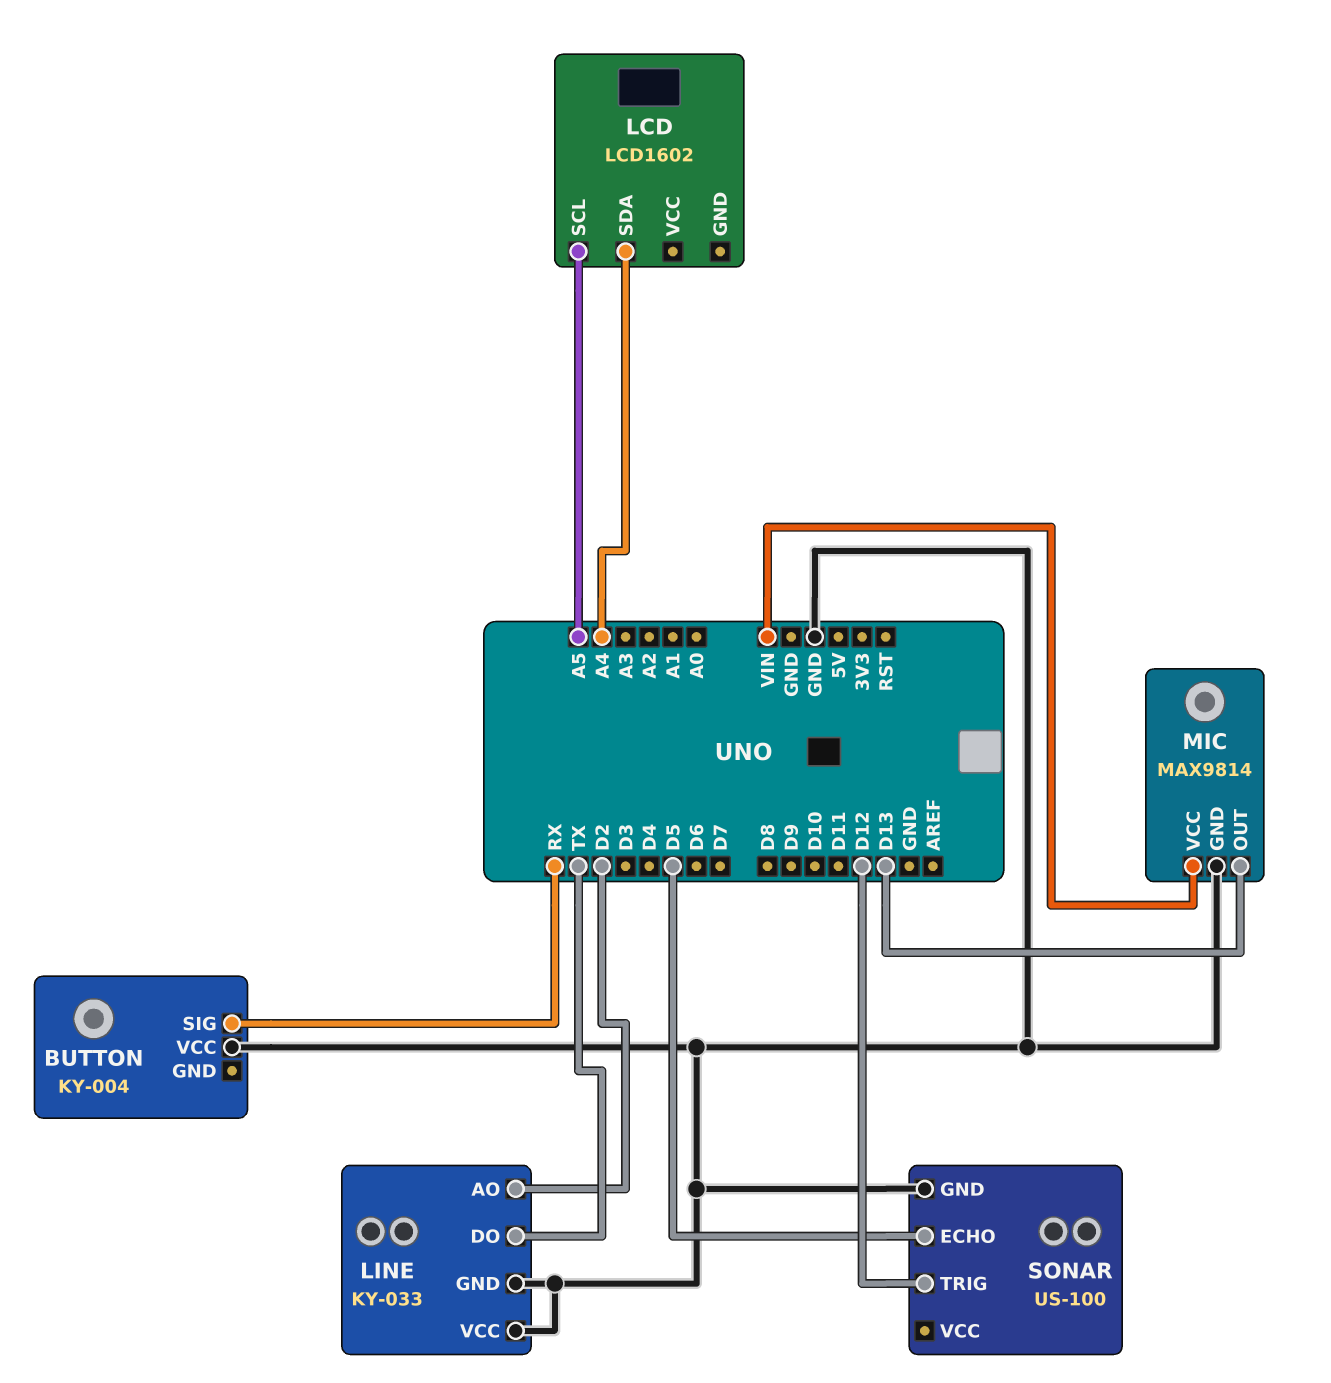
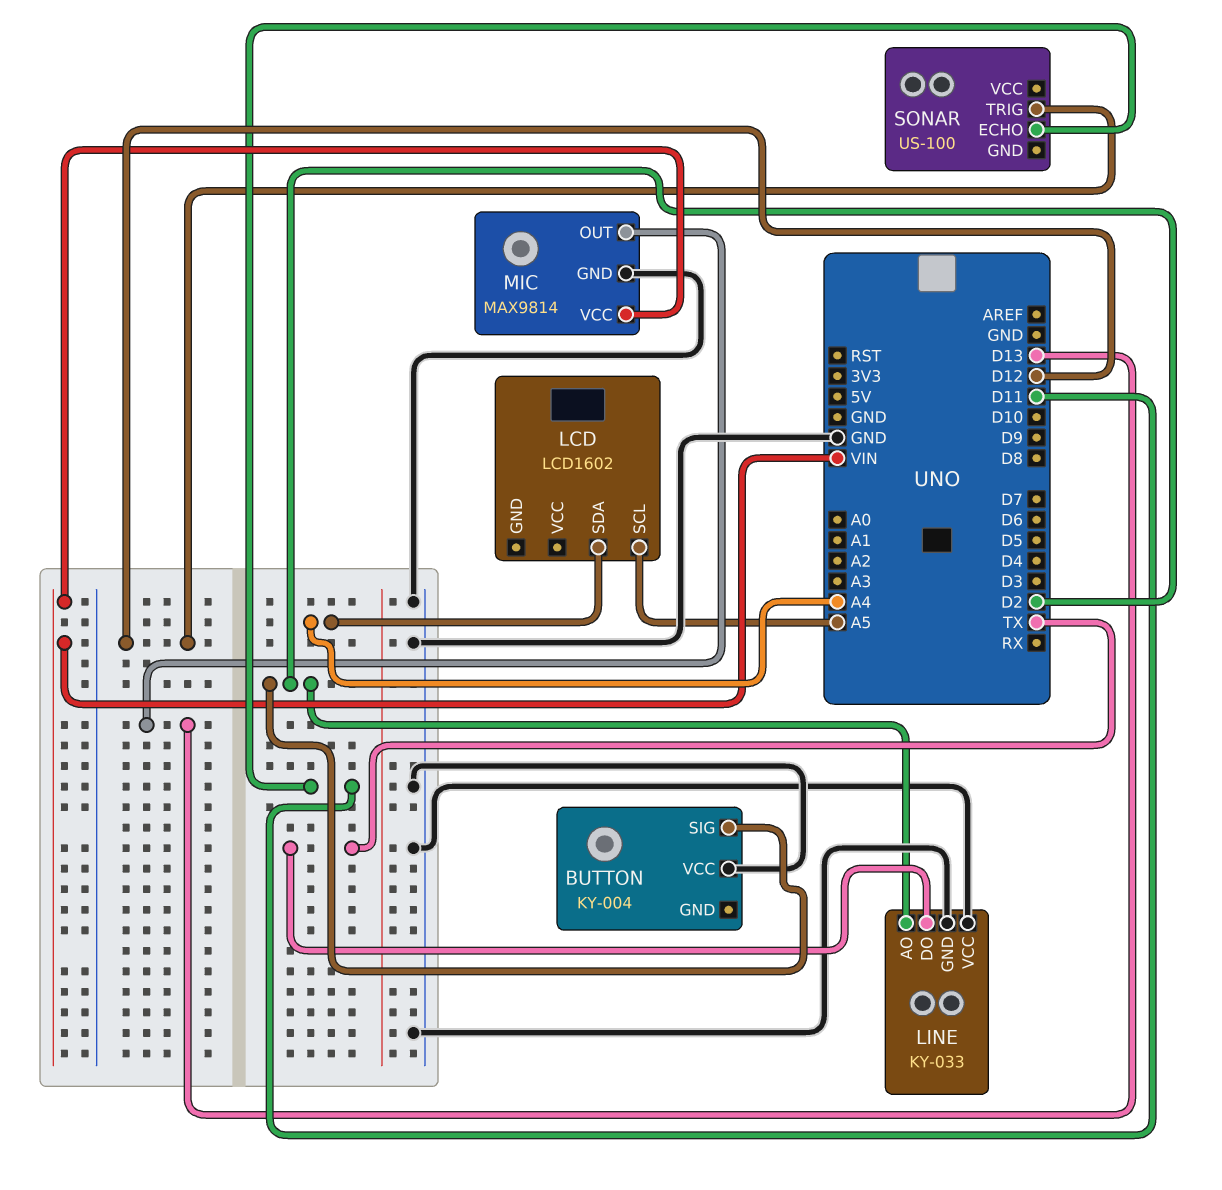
BUTTON pin SIG: RX -> D2
SONAR pin ECHO: D5 -> D11
SONAR pin GND: GND -> none

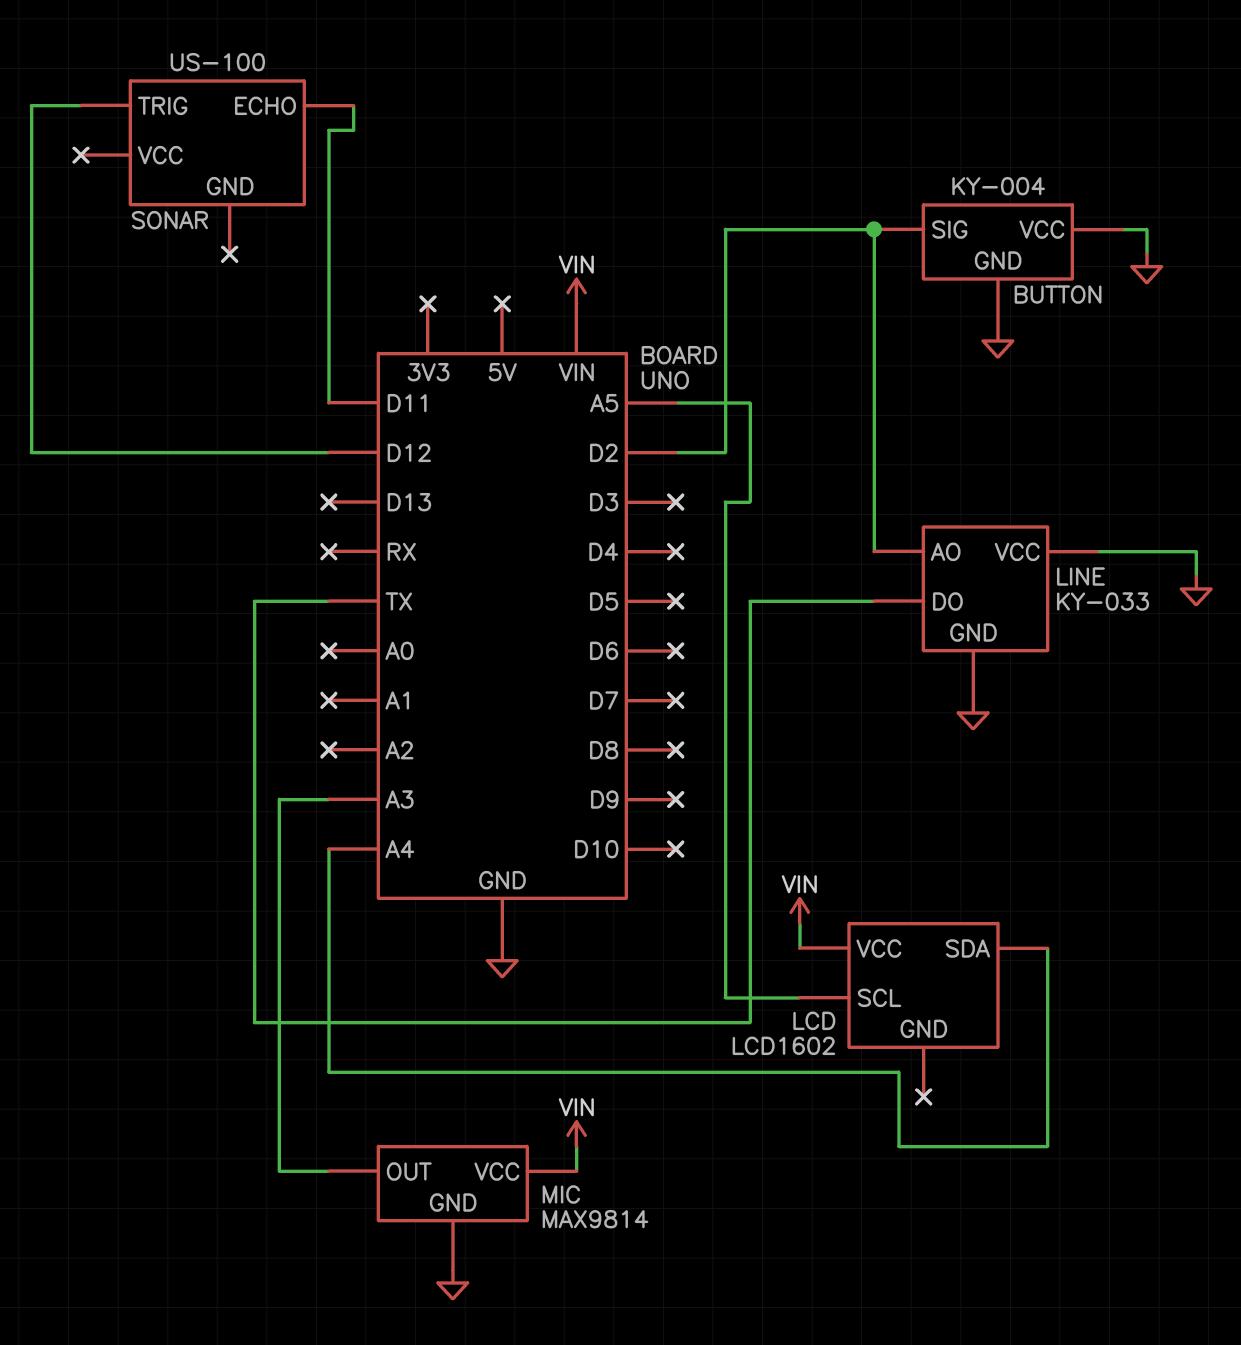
BUTTON pin GND: none -> GND
LCD pin VCC: none -> VIN
MIC pin OUT: D13 -> A3

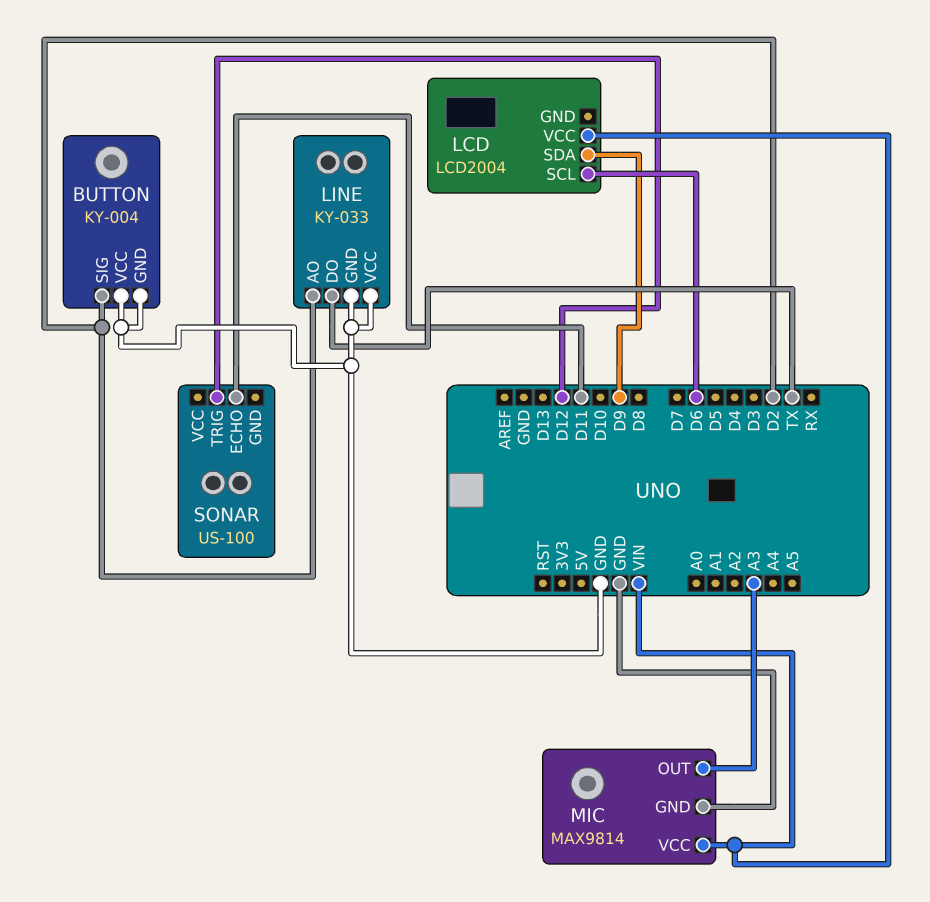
LCD: LCD1602 -> LCD2004
LCD pin SCL: A5 -> D6
LCD pin SDA: A4 -> D9

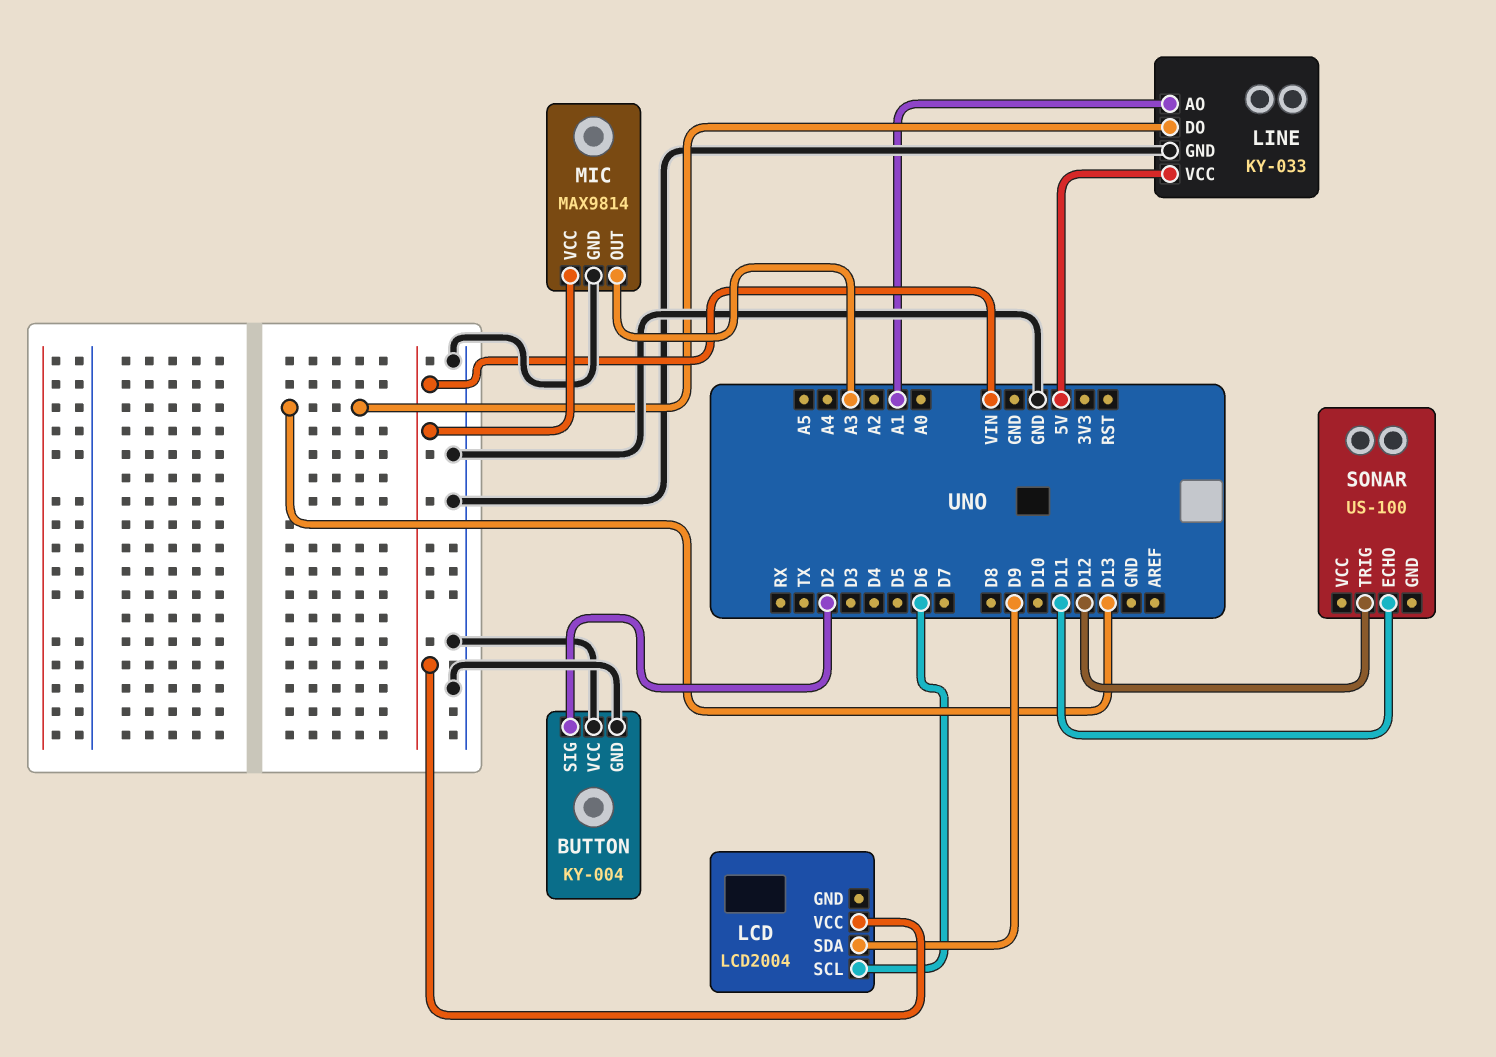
LINE pin AO: D2 -> A1
LINE pin DO: TX -> D13
LINE pin VCC: GND -> 5V

